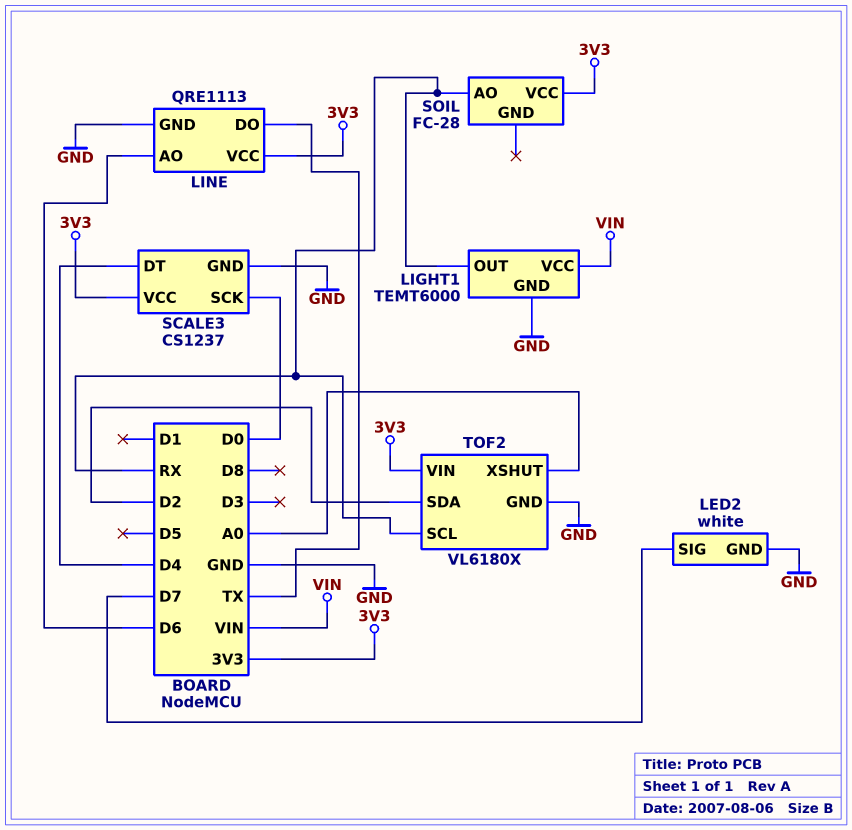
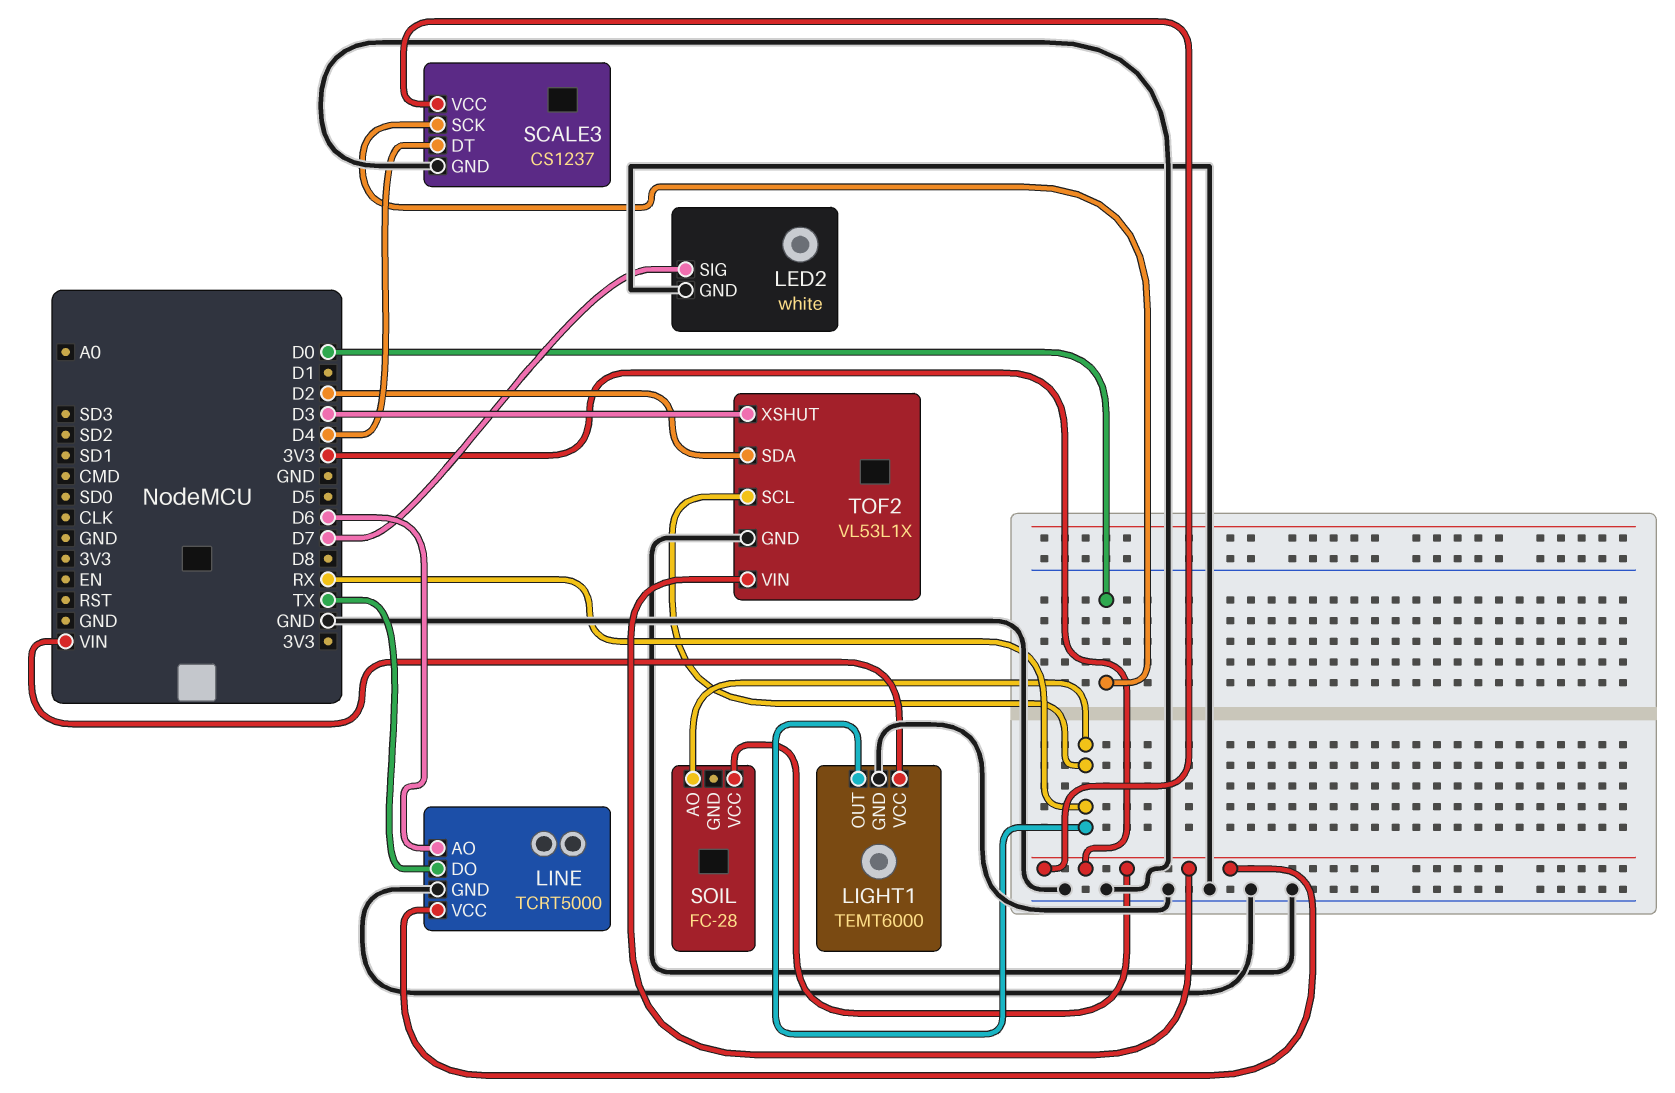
LINE: QRE1113 -> TCRT5000
TOF2: VL6180X -> VL53L1X
TOF2 pin XSHUT: A0 -> D3

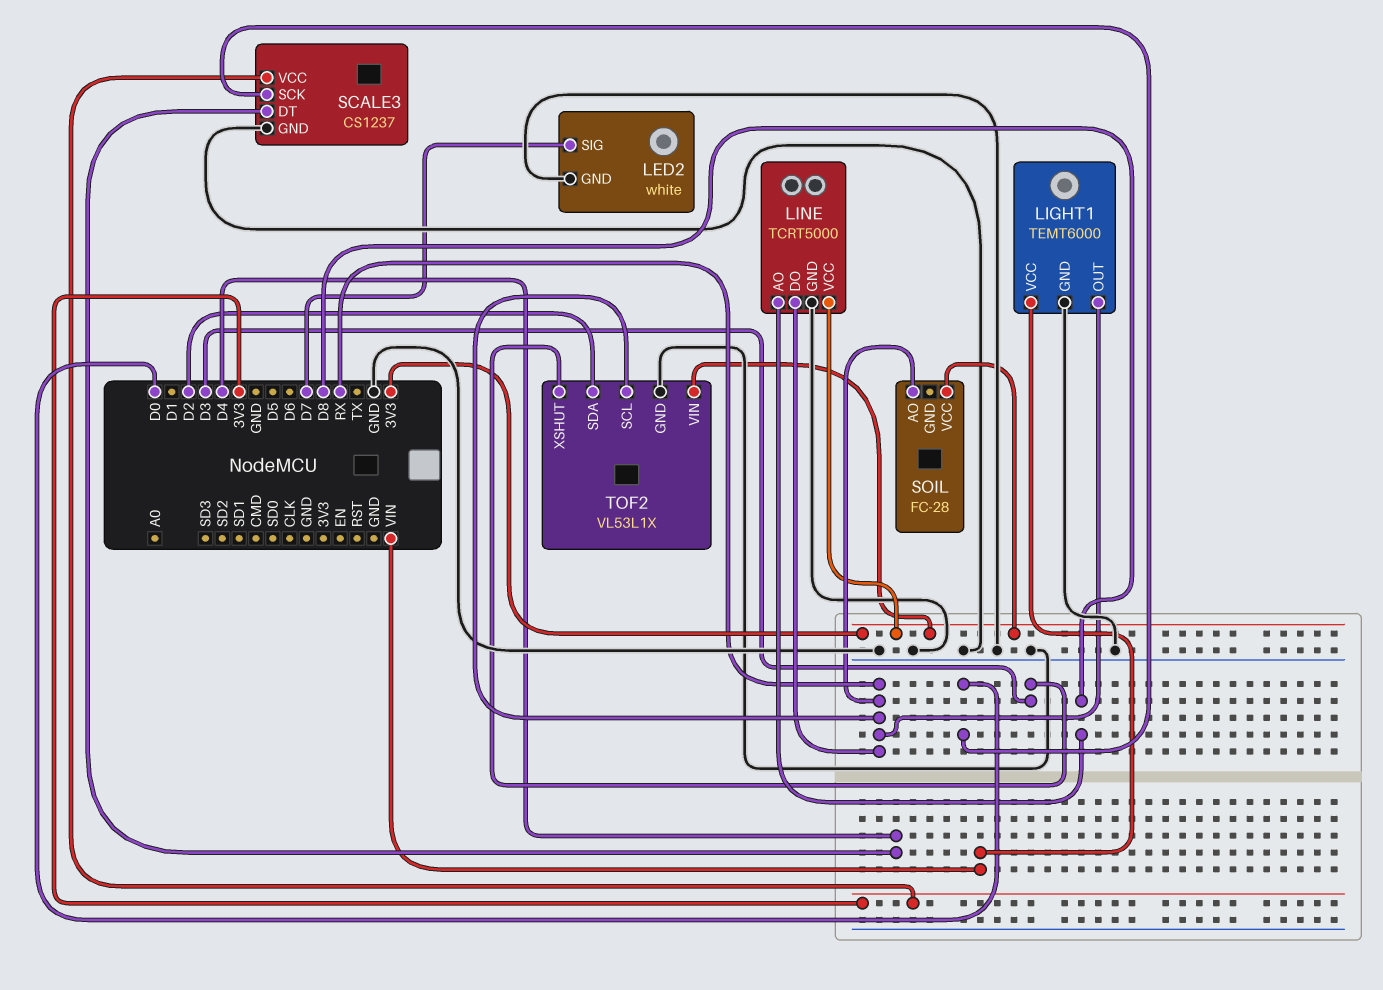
LINE pin AO: D6 -> D8
LINE pin DO: TX -> RX

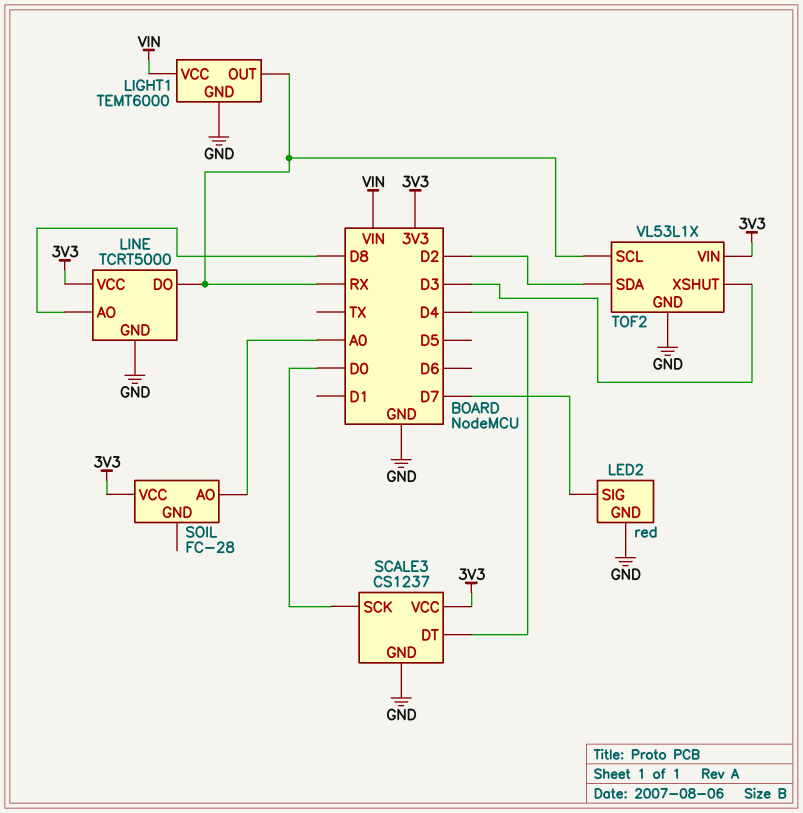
LED2: white -> red
SOIL pin AO: RX -> A0

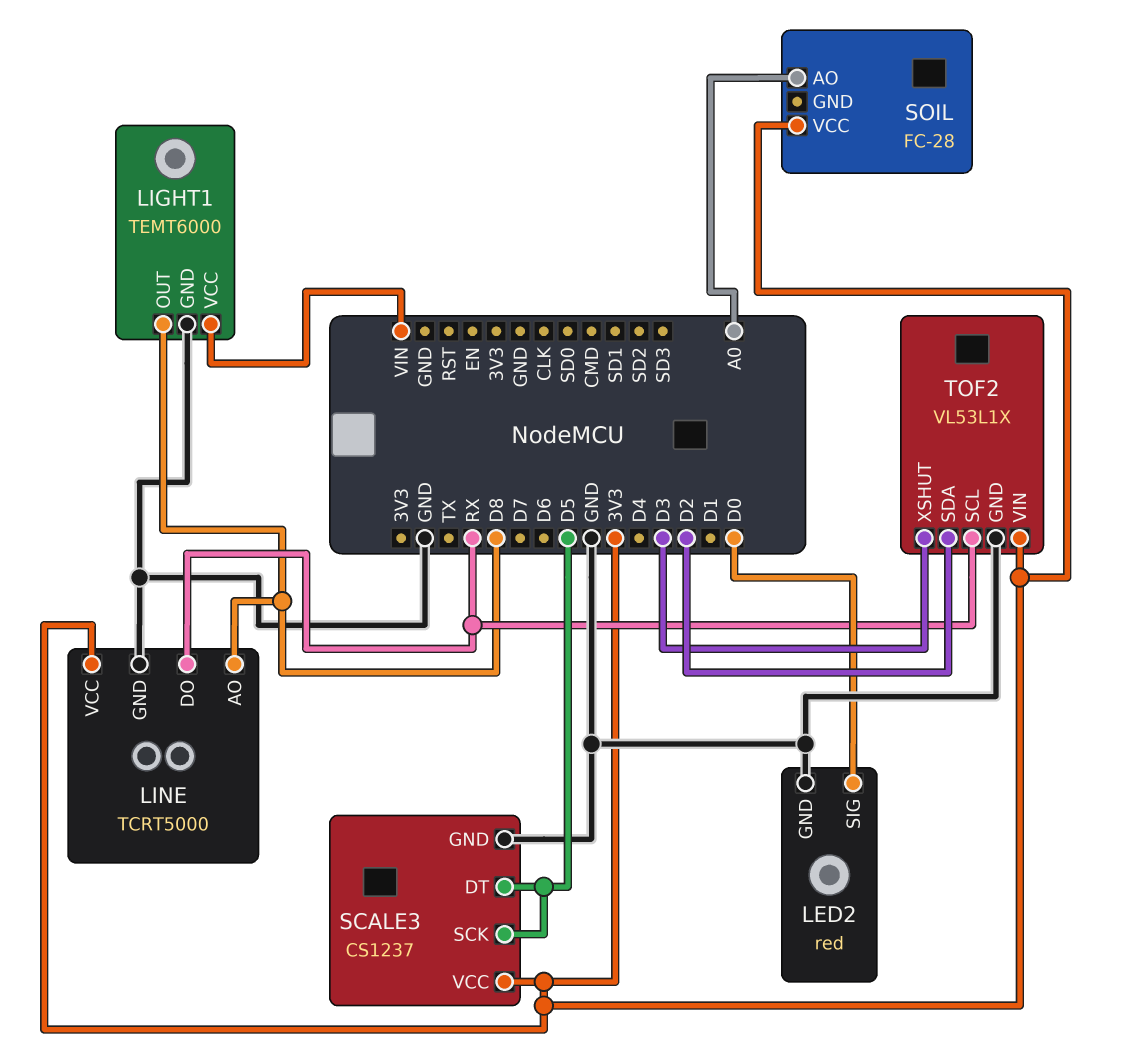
LED2 pin SIG: D7 -> D0
LIGHT1 pin OUT: RX -> D8
SCALE3 pin DT: D4 -> D5
SCALE3 pin SCK: D0 -> D5

